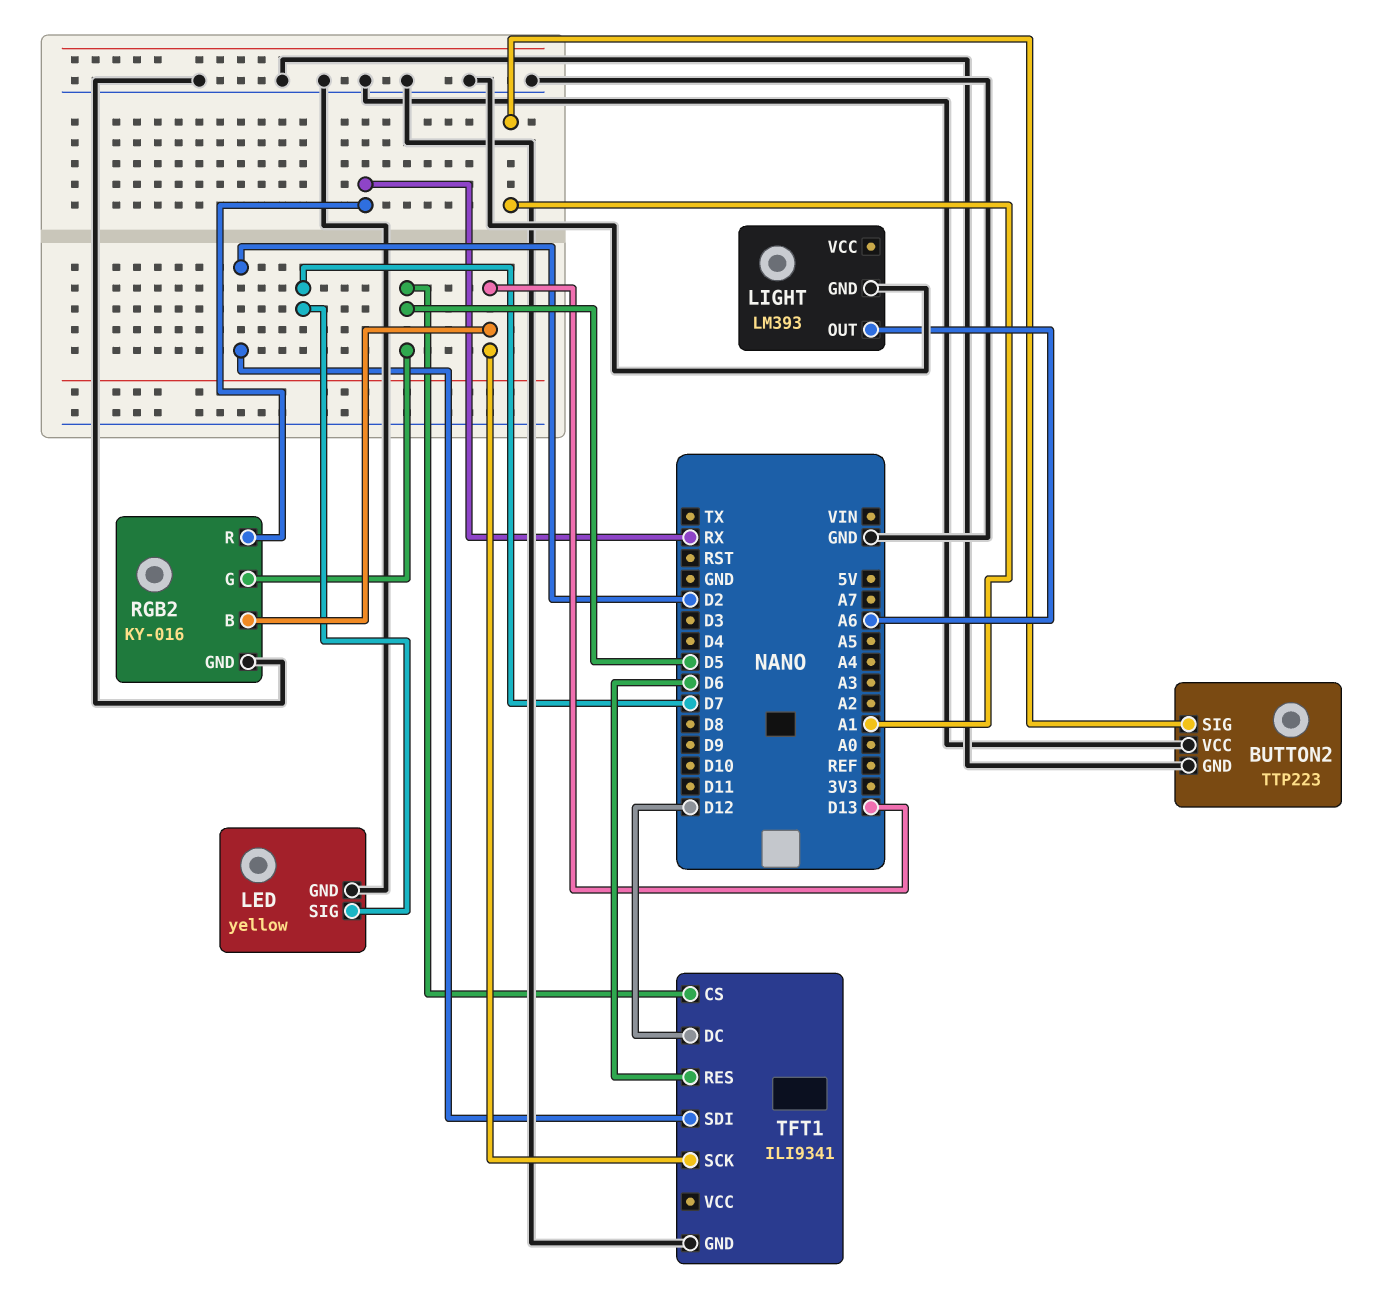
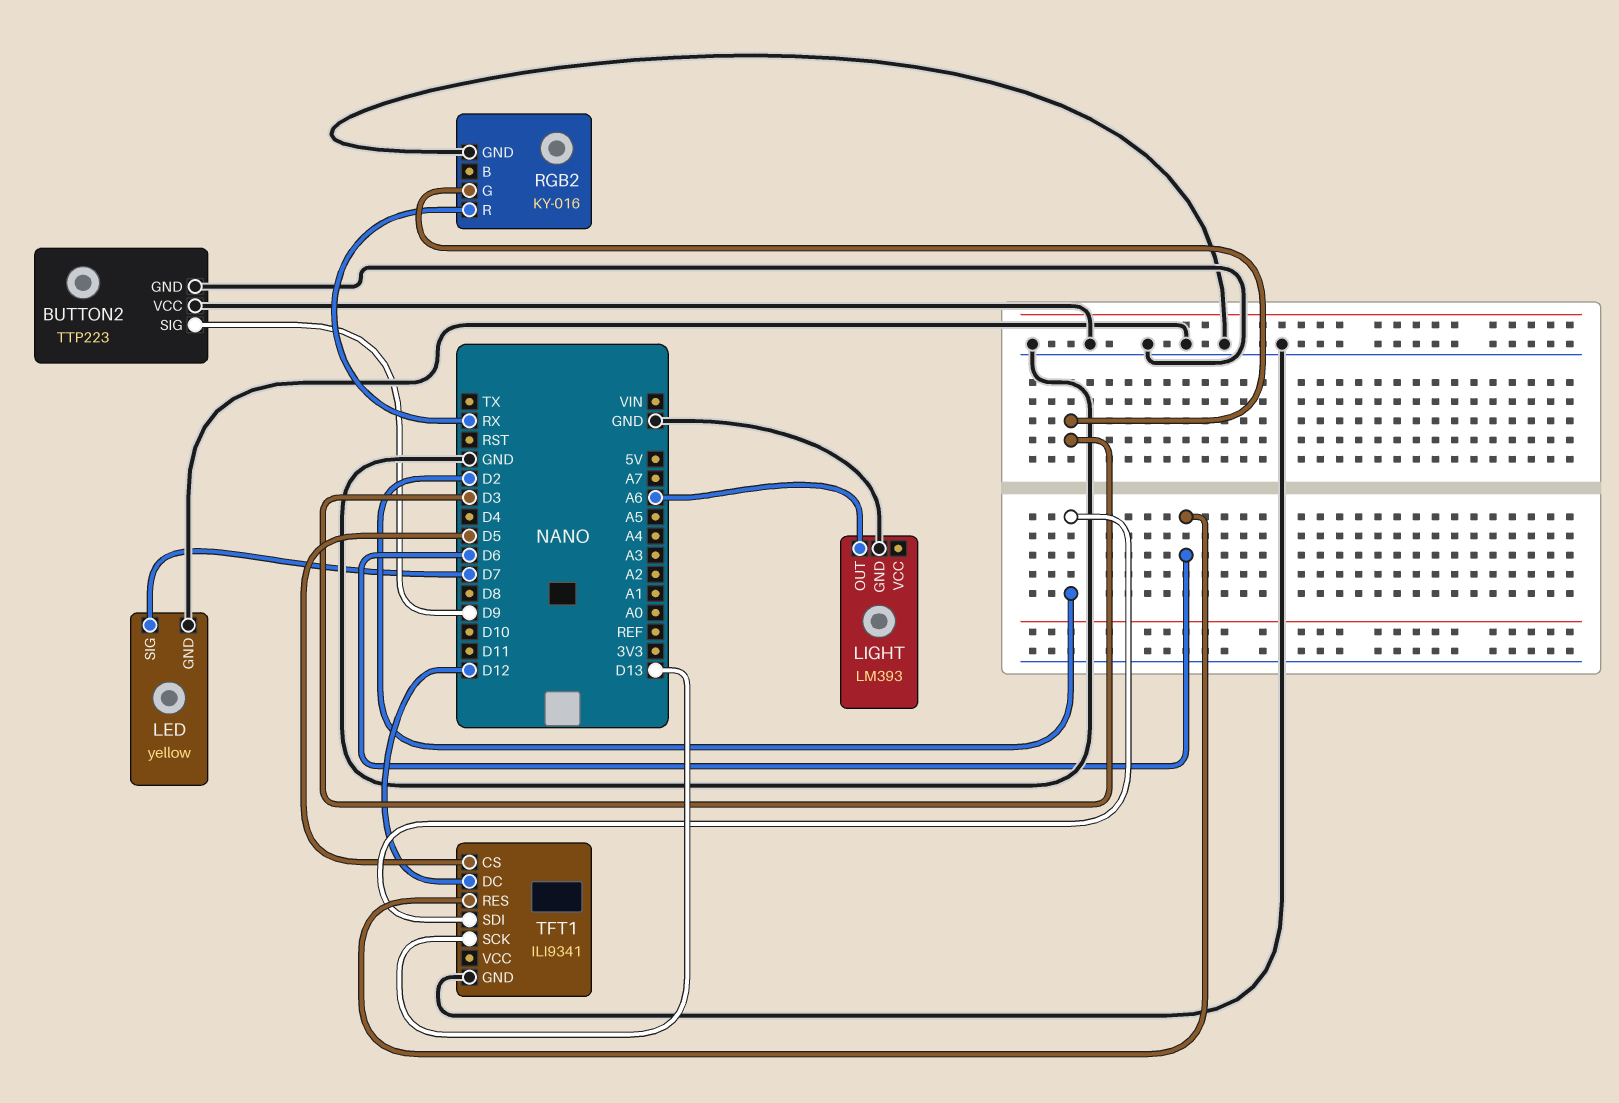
BUTTON2 pin SIG: A1 -> D9
RGB2 pin B: D13 -> none
RGB2 pin G: D5 -> D3

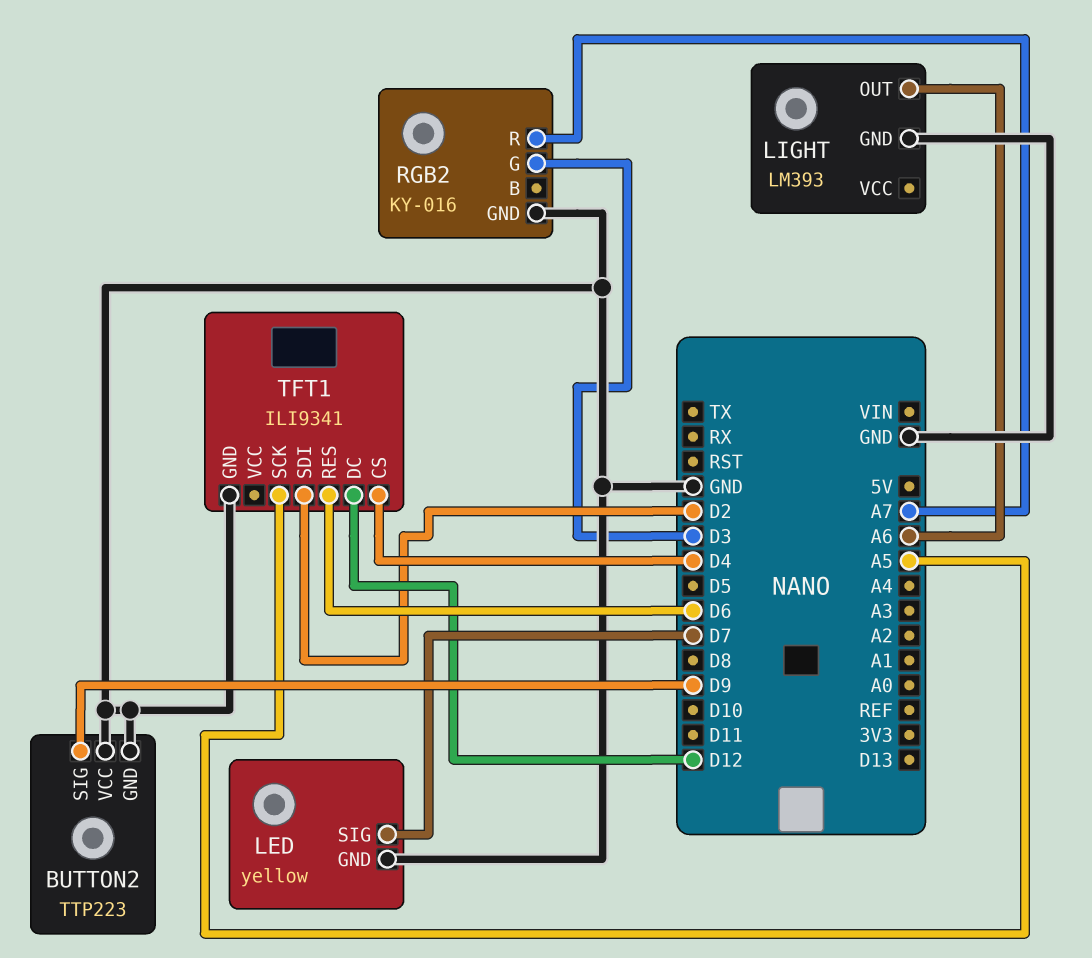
RGB2 pin R: RX -> A7
TFT1 pin CS: D5 -> D4
TFT1 pin SCK: D13 -> A5

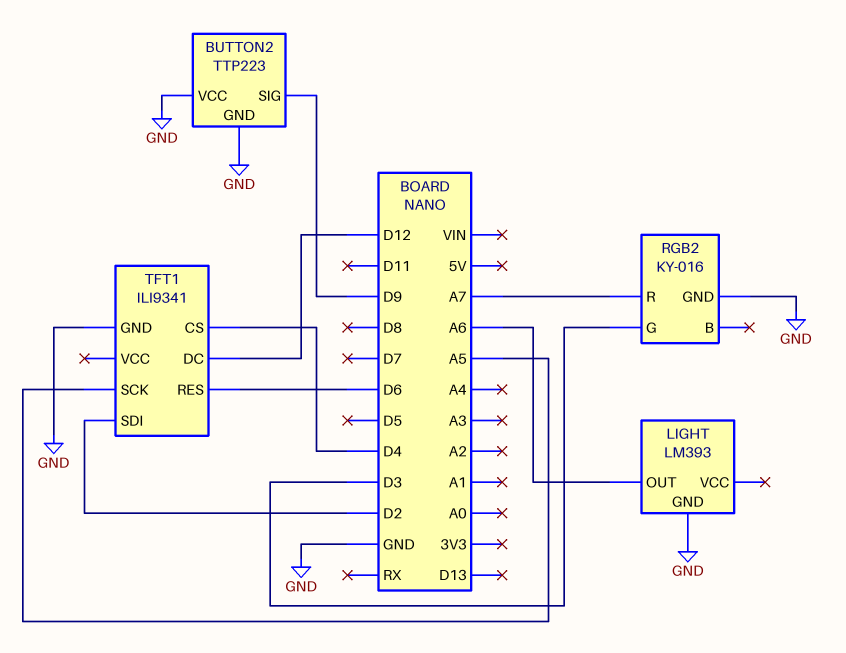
LED: yellow -> none
LED pin GND: GND -> none
LED pin SIG: D7 -> none

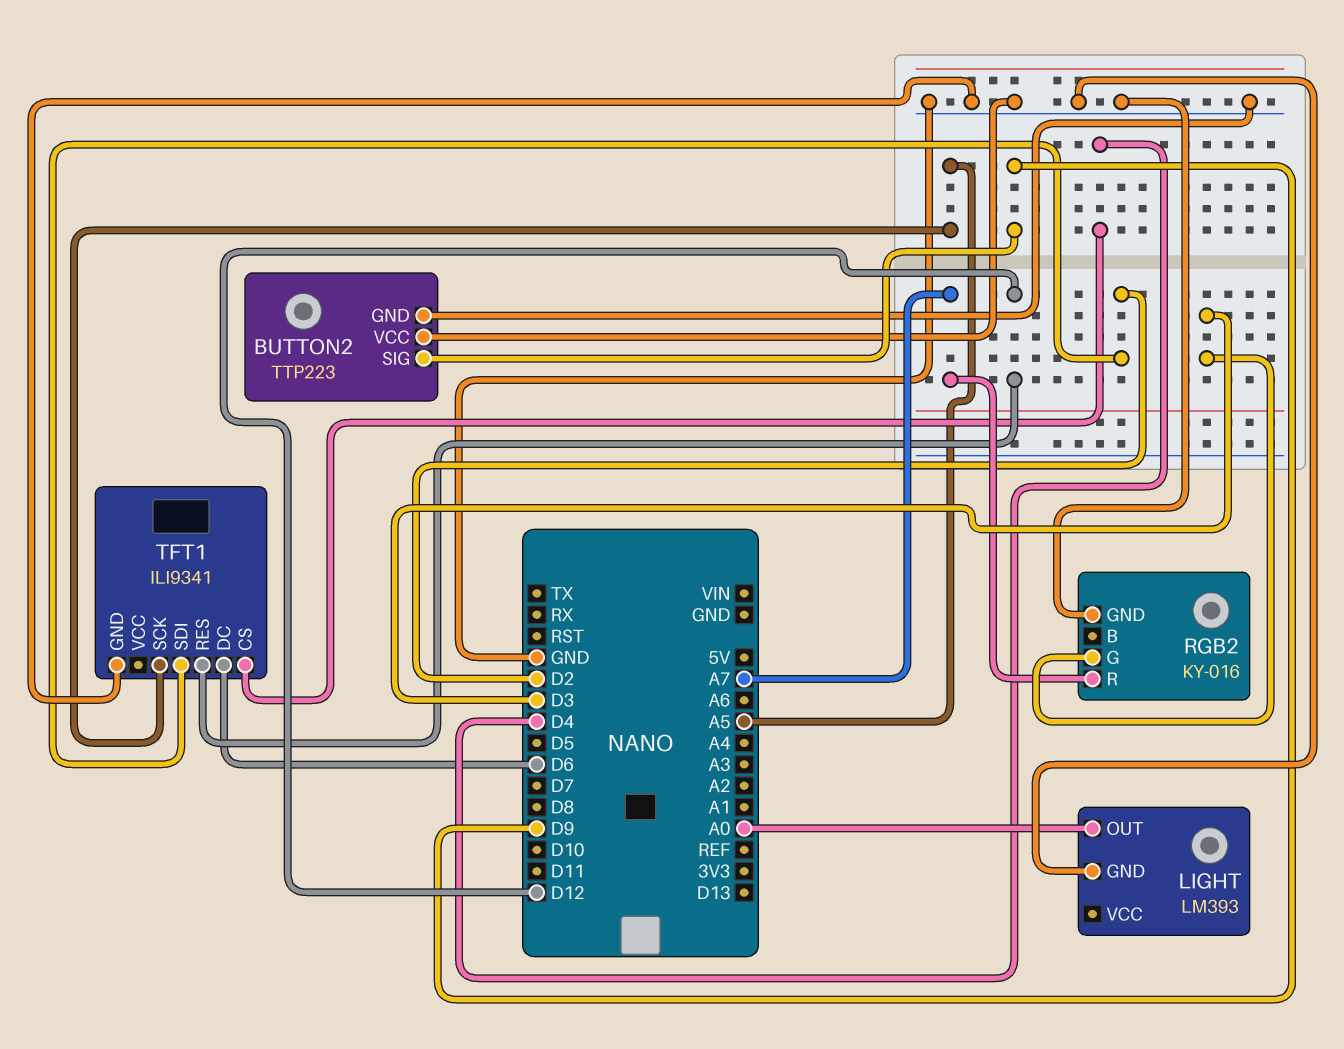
LIGHT pin OUT: A6 -> A0
TFT1 pin DC: D12 -> D6
TFT1 pin RES: D6 -> D12

